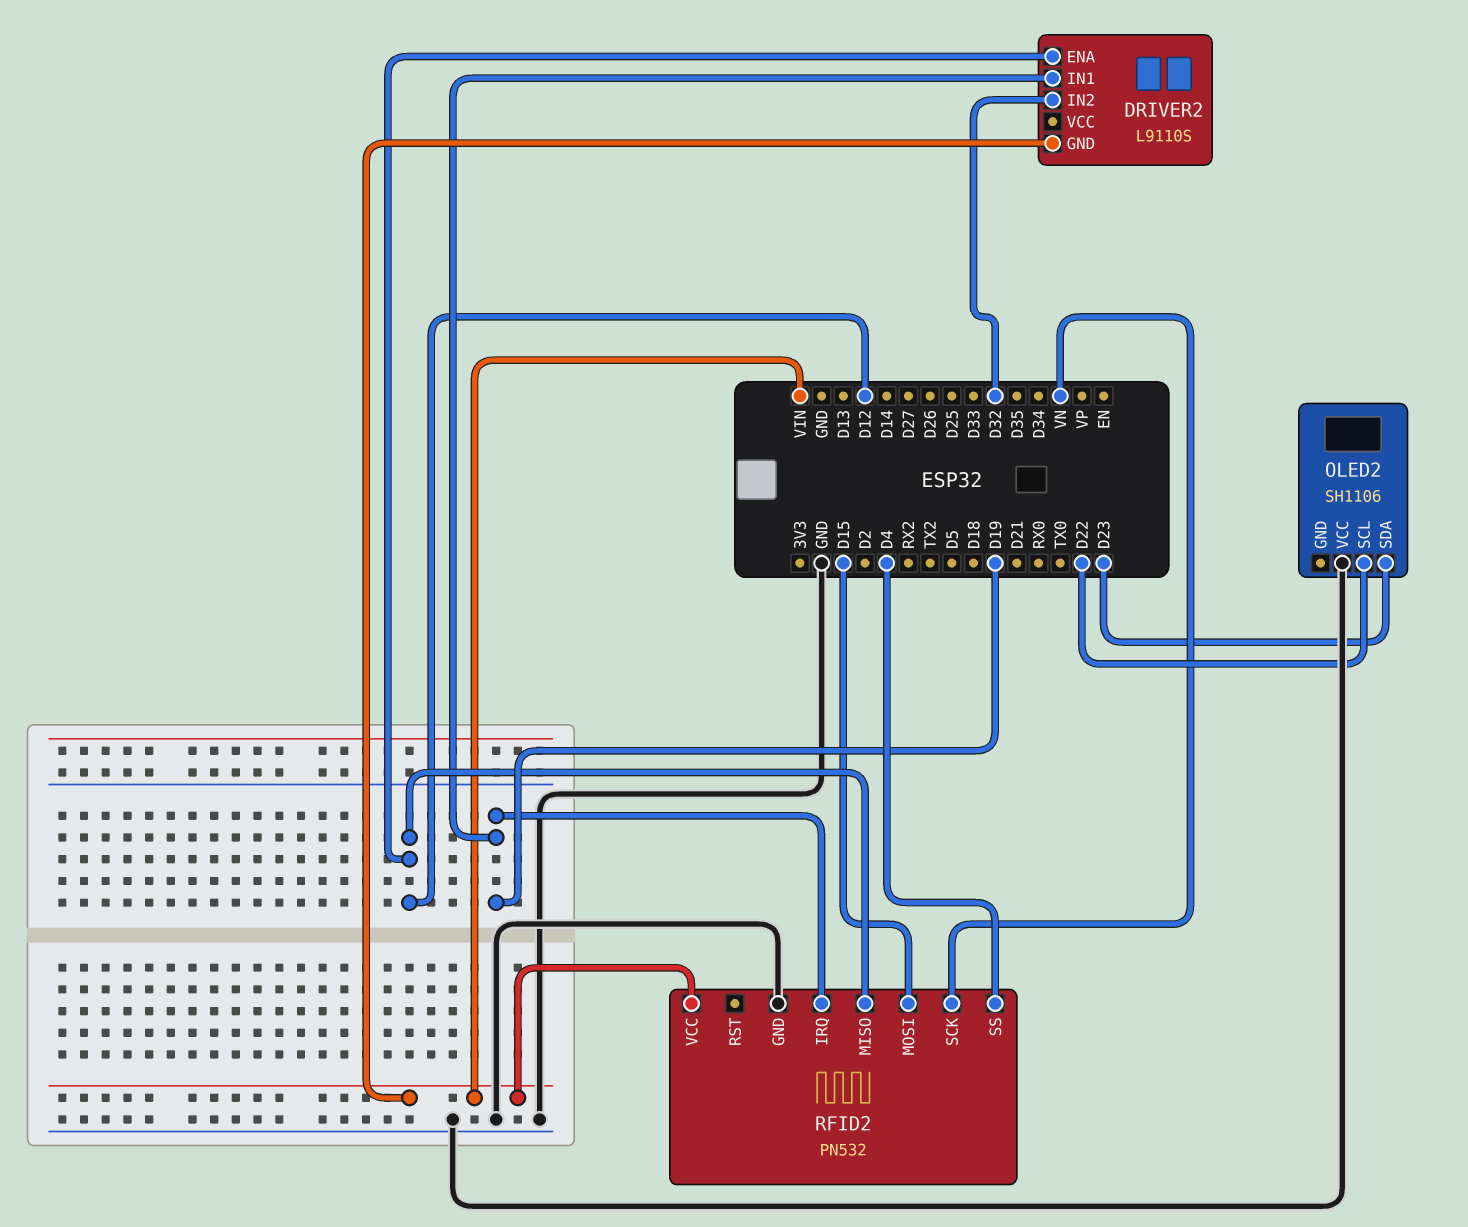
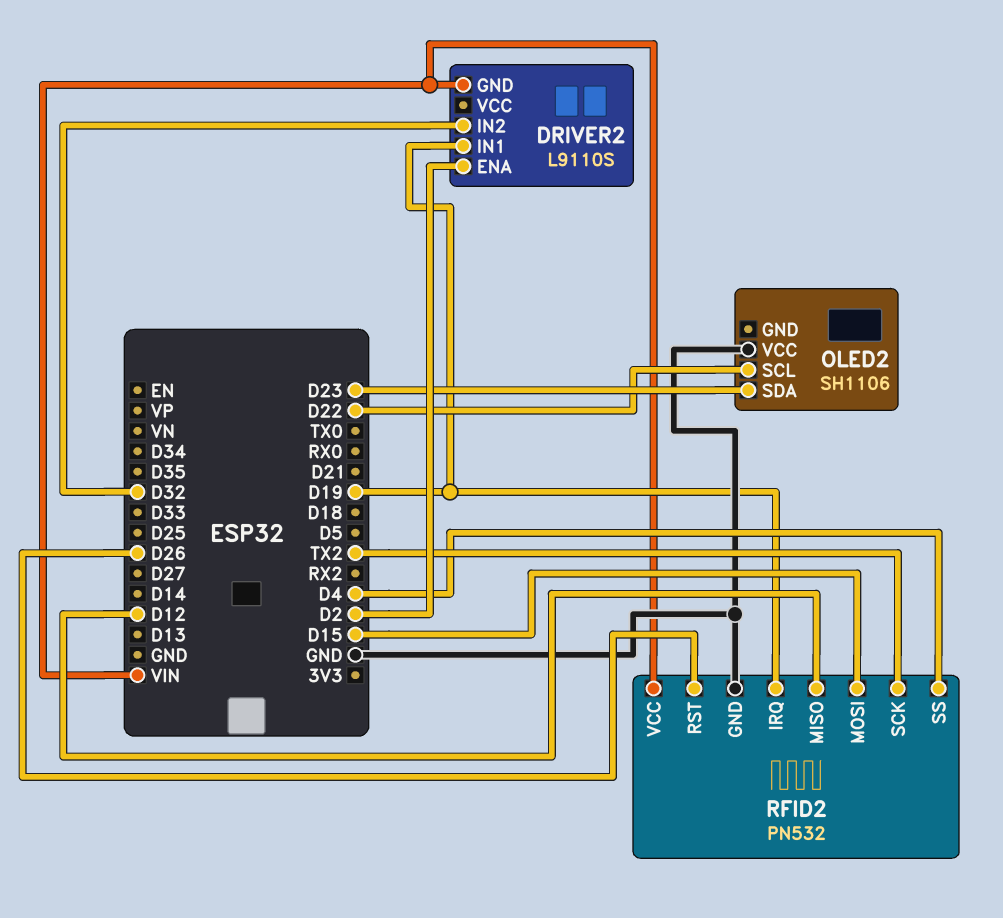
DRIVER2 pin ENA: D12 -> D2
RFID2 pin RST: none -> D26
RFID2 pin SCK: VN -> TX2

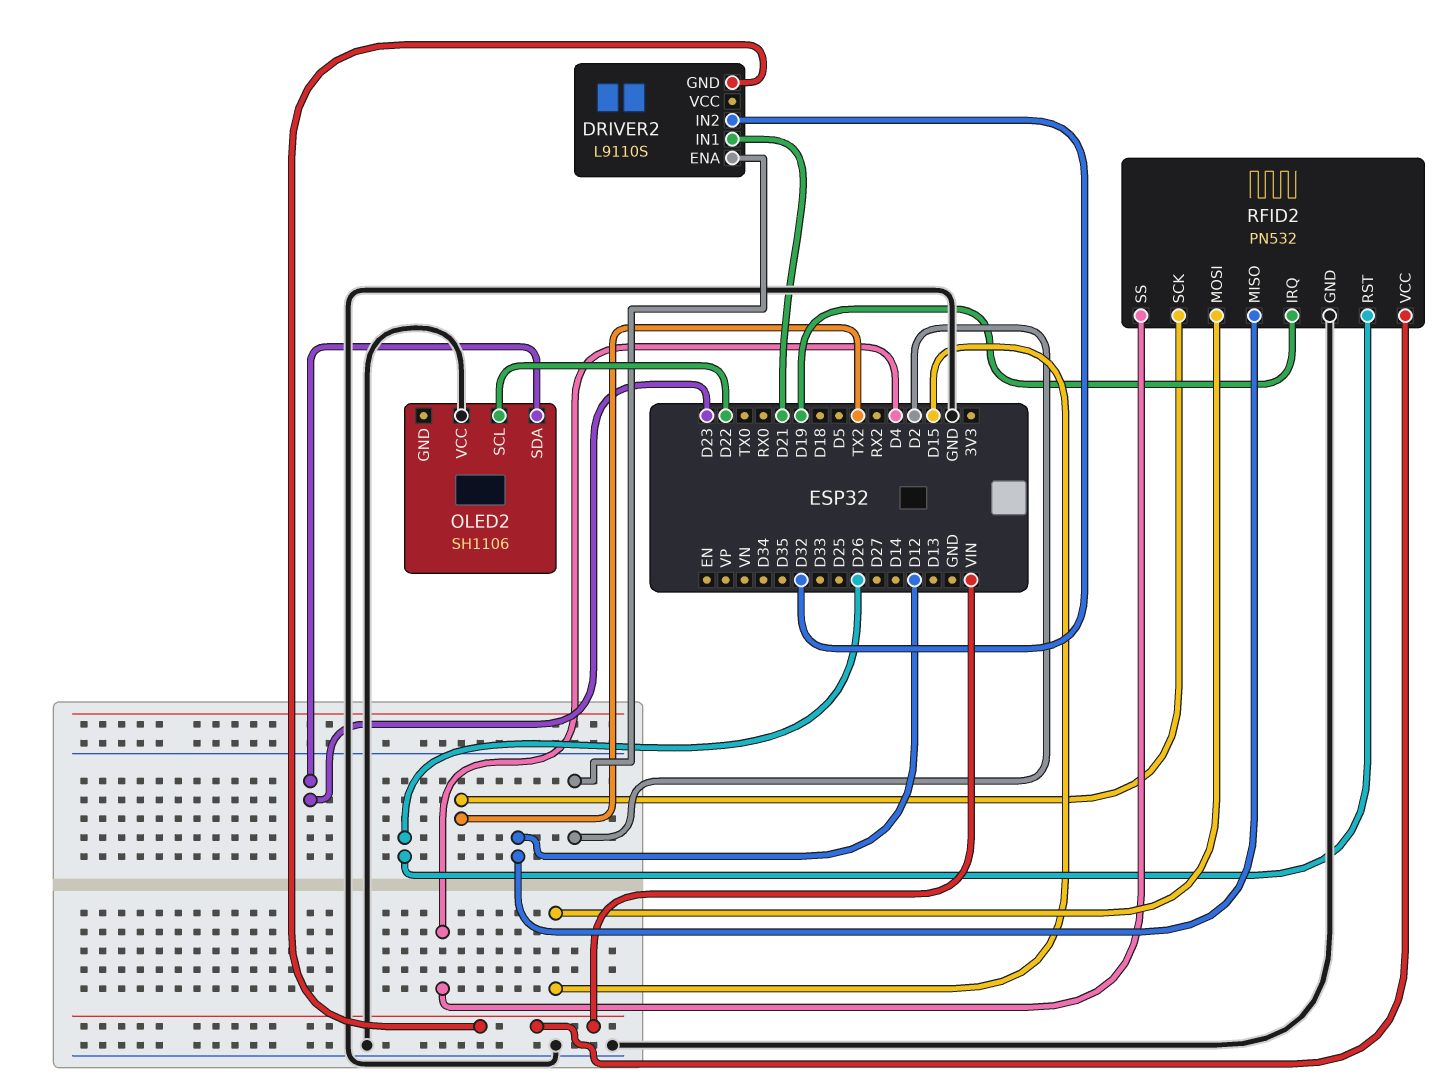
DRIVER2 pin IN1: D19 -> D21

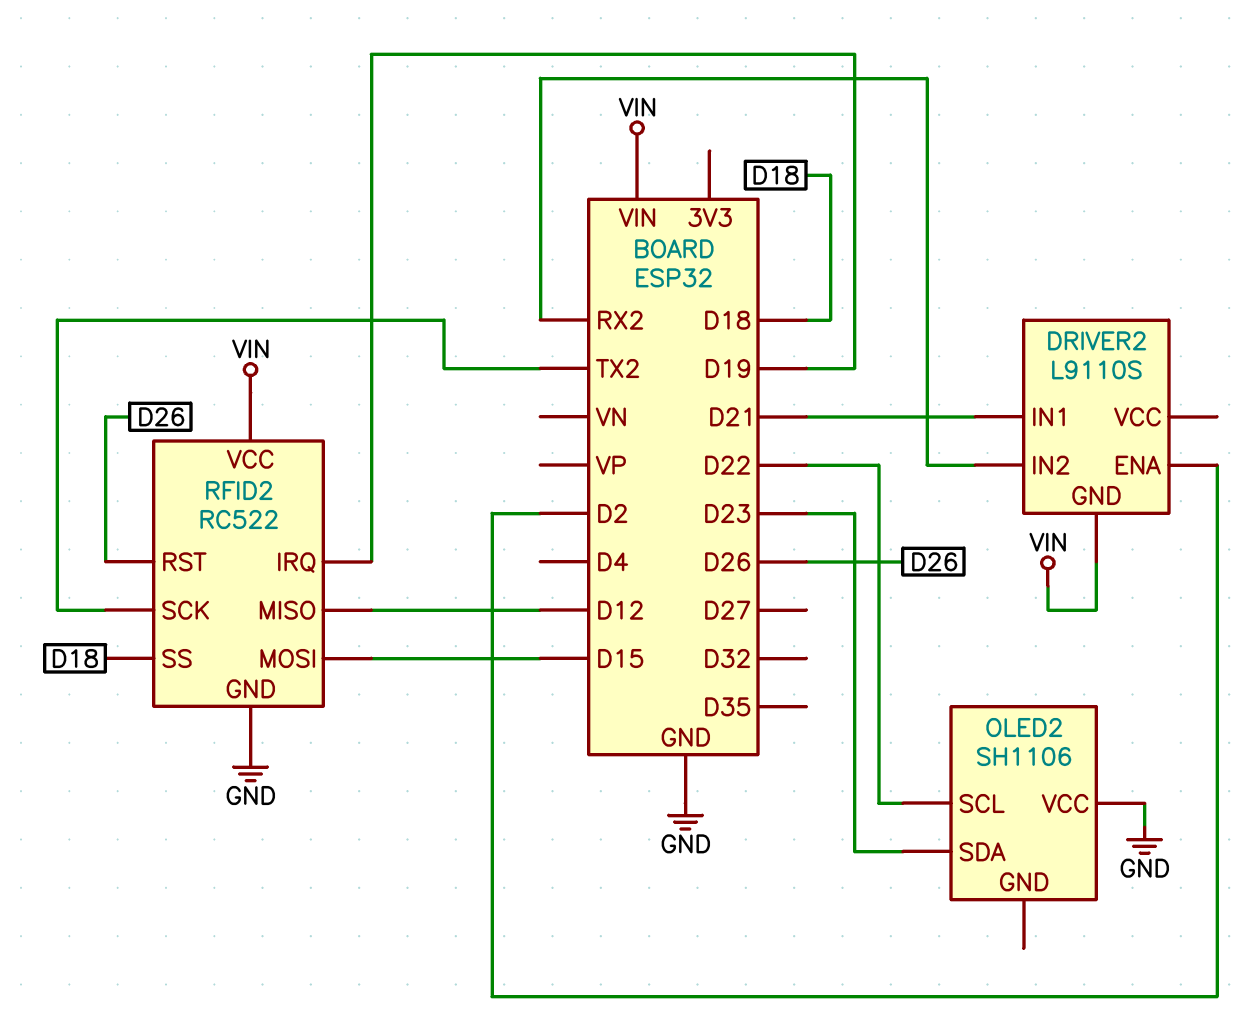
DRIVER2 pin IN2: D32 -> RX2
RFID2: PN532 -> RC522
RFID2 pin SS: D4 -> D18

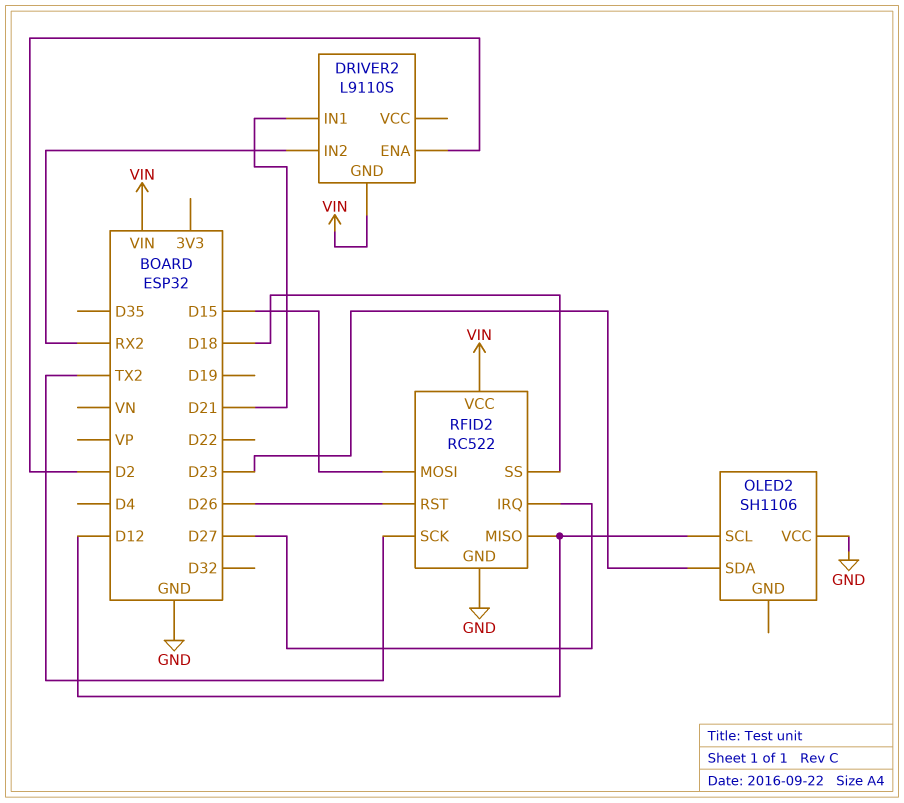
OLED2 pin SCL: D22 -> D12
RFID2 pin IRQ: D19 -> D27

